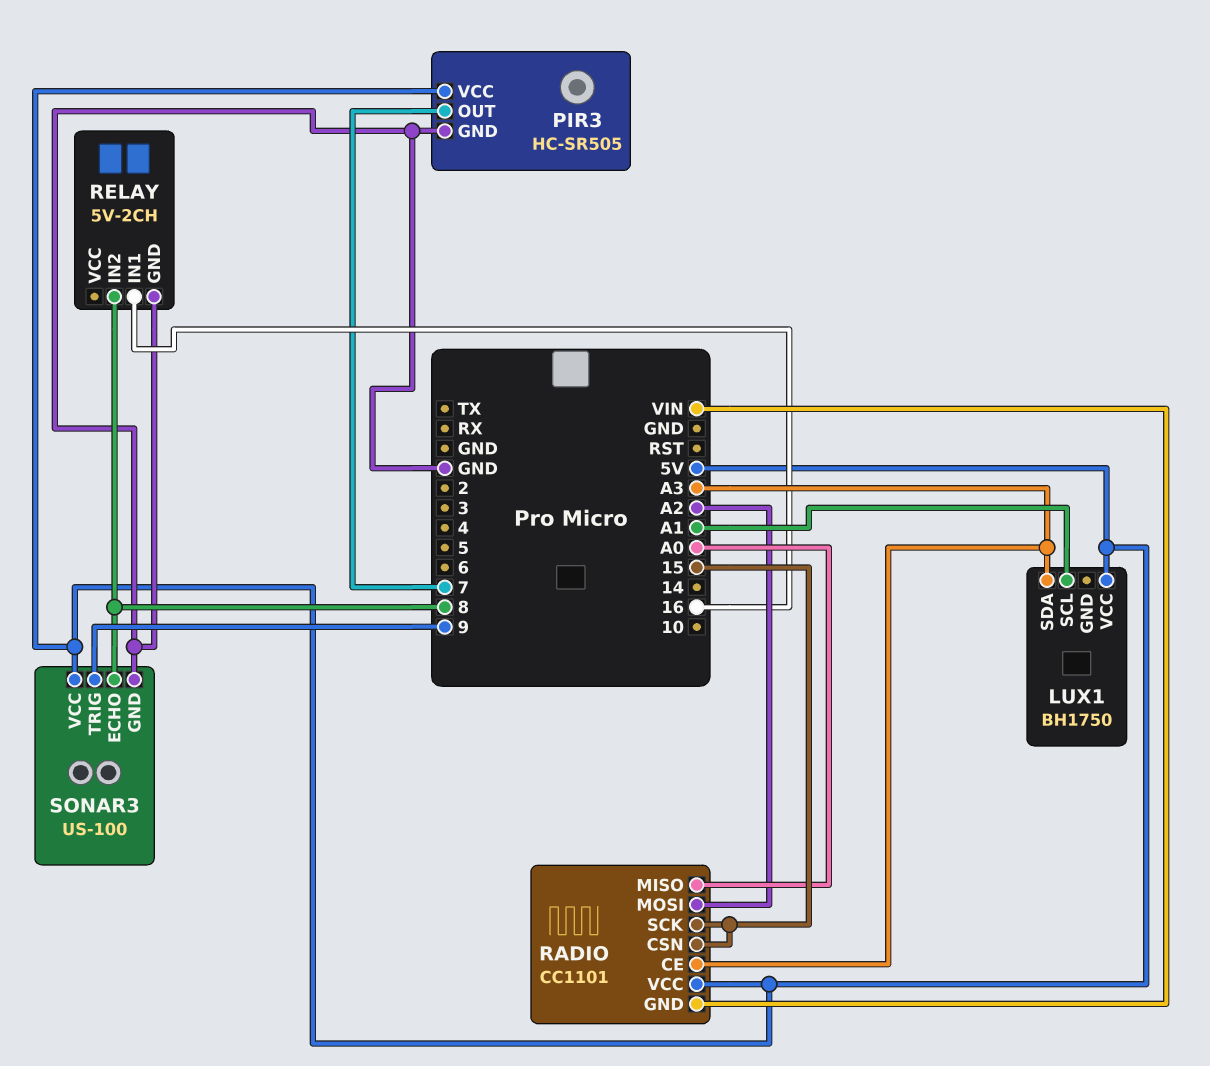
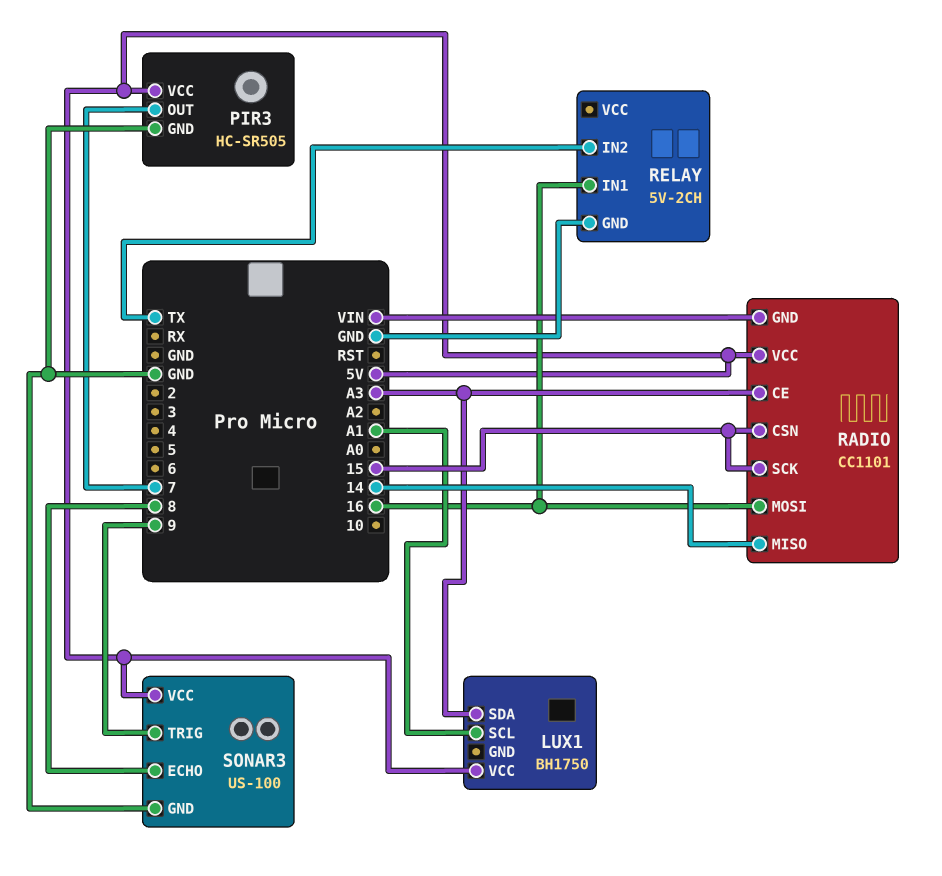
RADIO pin MISO: A0 -> 14
RADIO pin MOSI: A2 -> 16
RELAY pin IN2: 8 -> TX

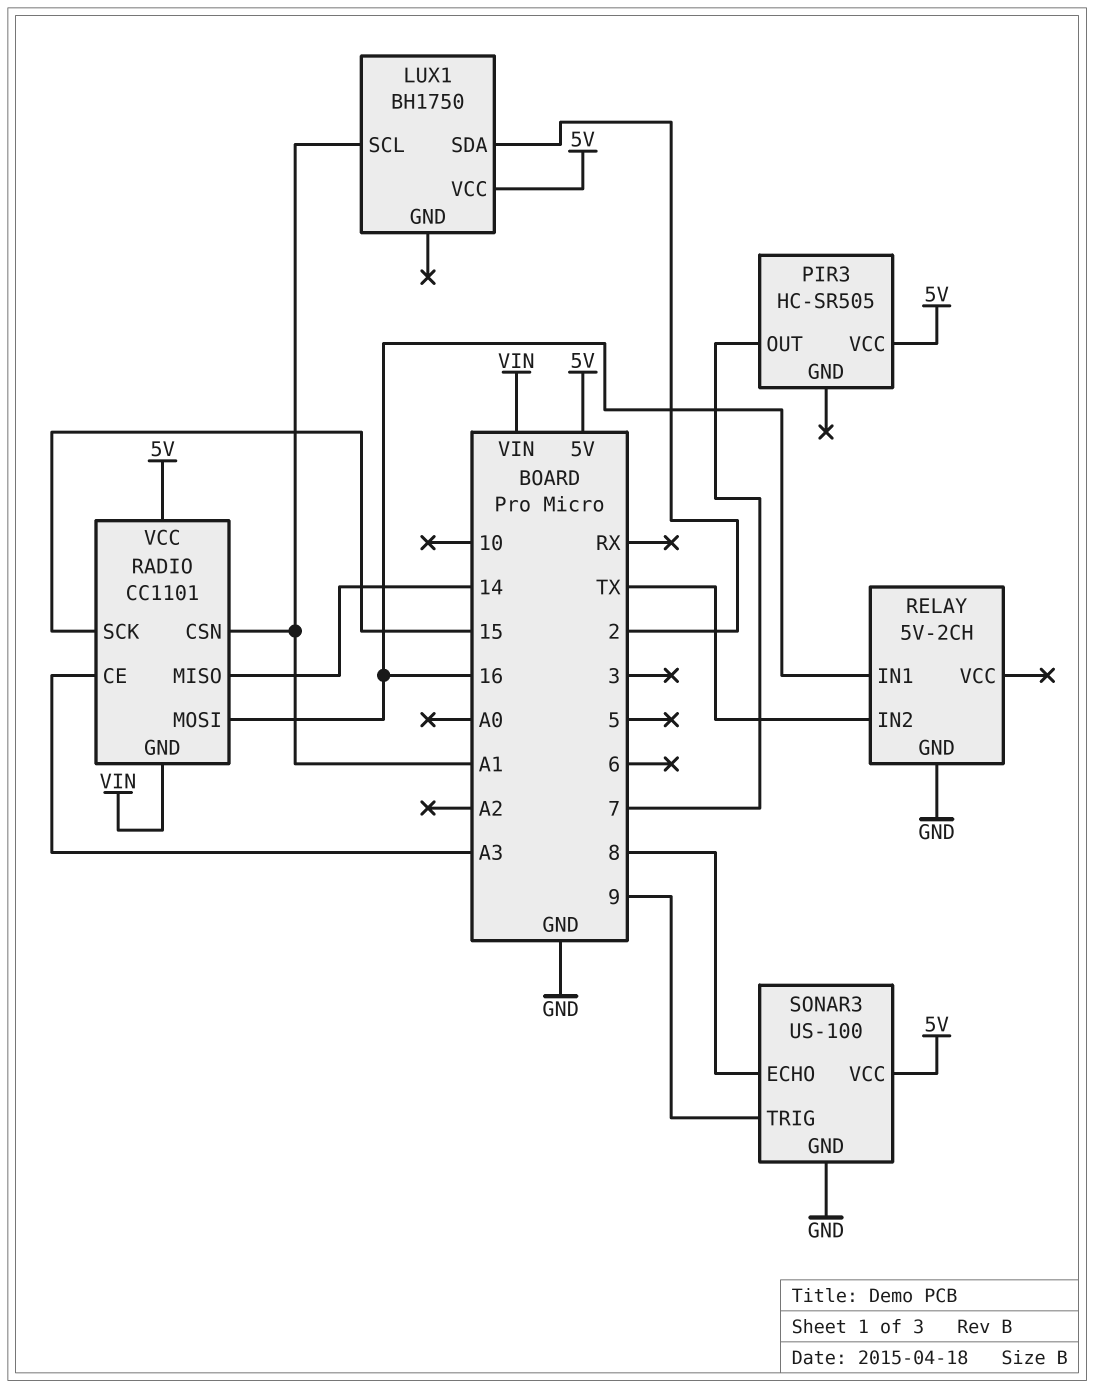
LUX1 pin SDA: A3 -> 2
PIR3 pin GND: GND -> none
RADIO pin CSN: 15 -> A1

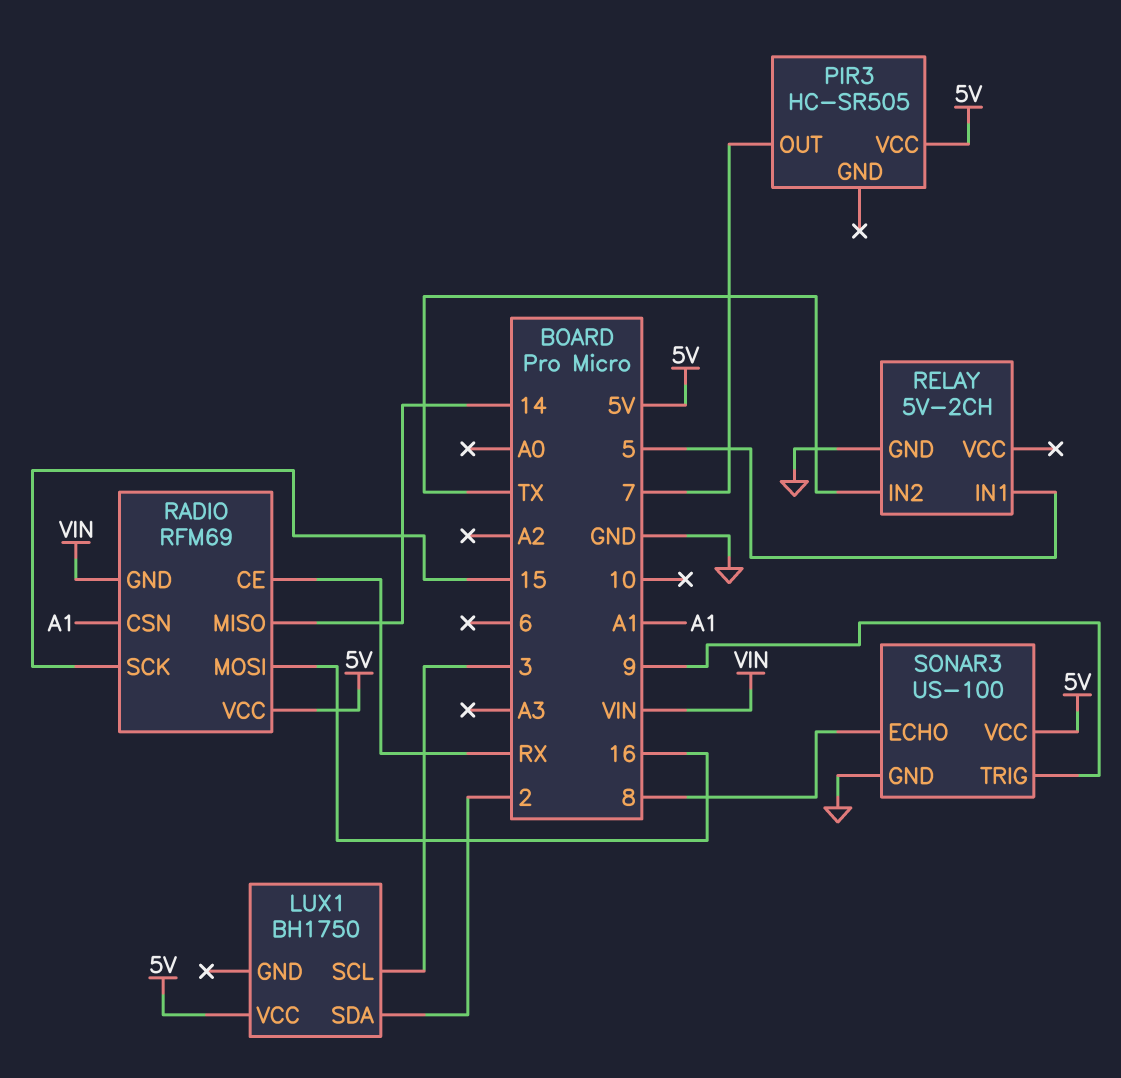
LUX1 pin SCL: A1 -> 3
RADIO: CC1101 -> RFM69
RADIO pin CE: A3 -> RX
RELAY pin IN1: 16 -> 5

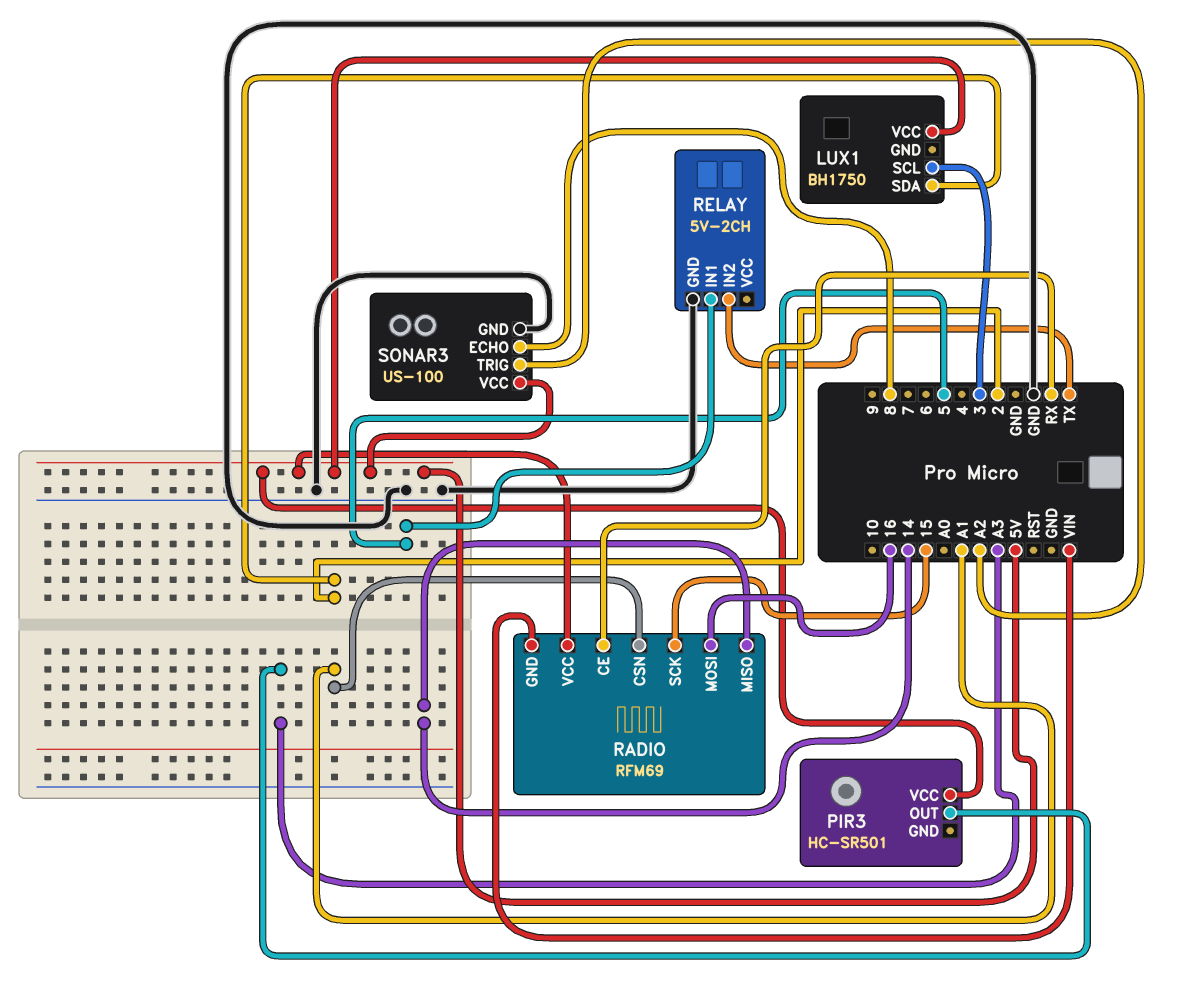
PIR3: HC-SR505 -> HC-SR501
PIR3 pin OUT: 7 -> A3
SONAR3 pin TRIG: 9 -> A2

